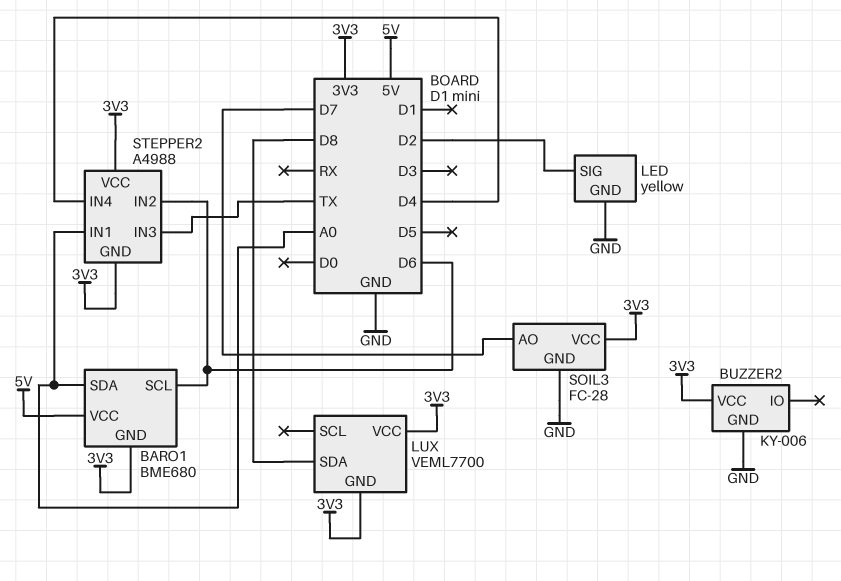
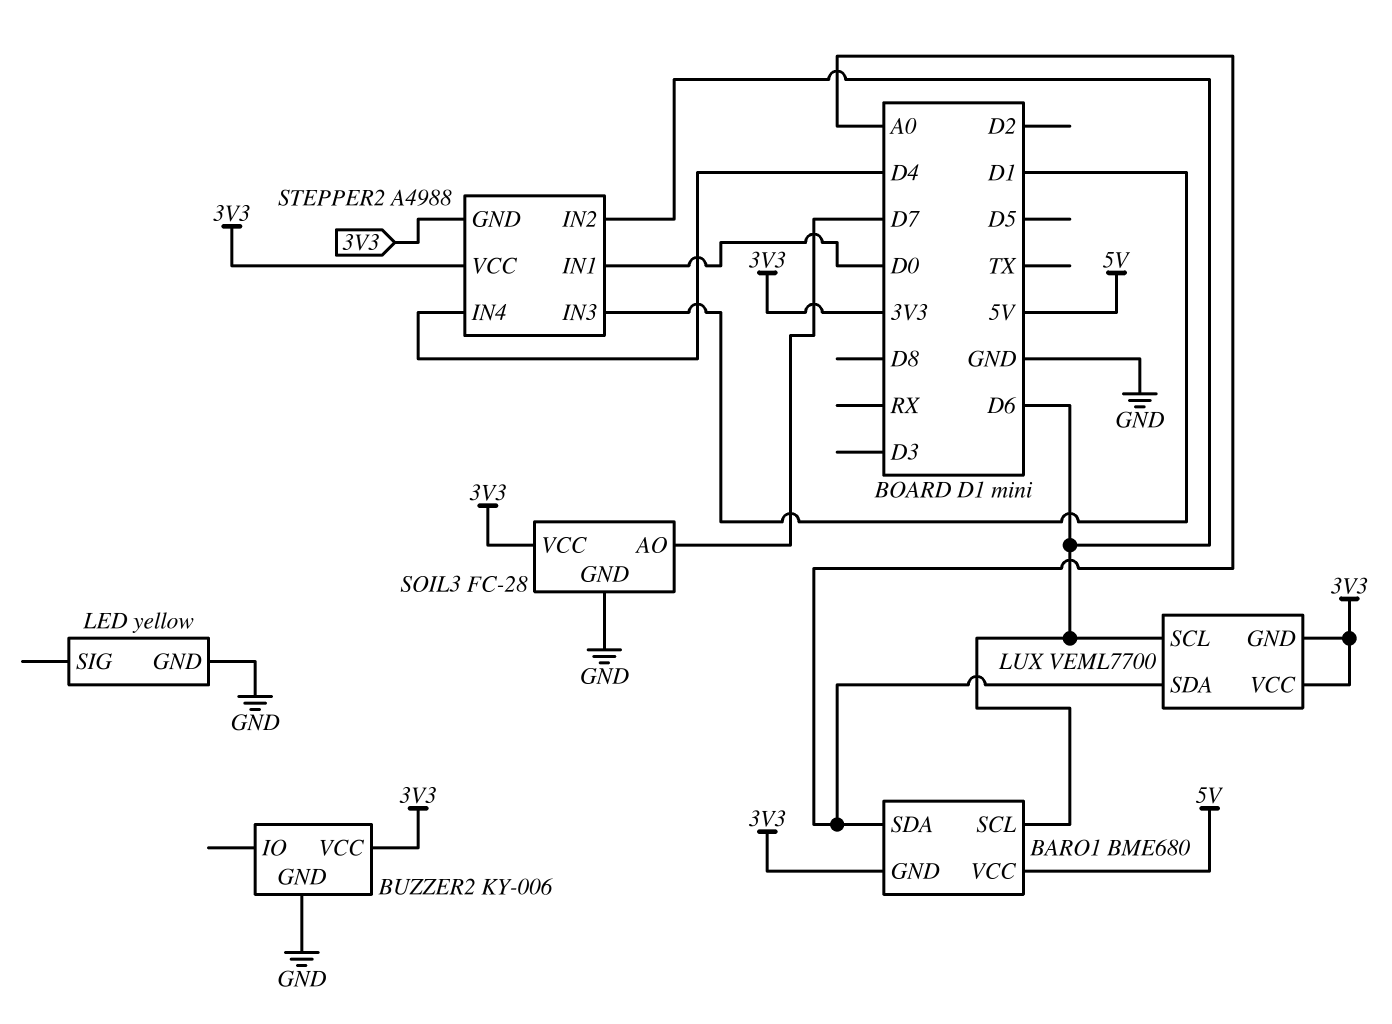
LED pin SIG: D2 -> none
LUX pin SCL: none -> D6
LUX pin SDA: D8 -> A0
STEPPER2 pin IN1: A0 -> D0
STEPPER2 pin IN3: TX -> D1

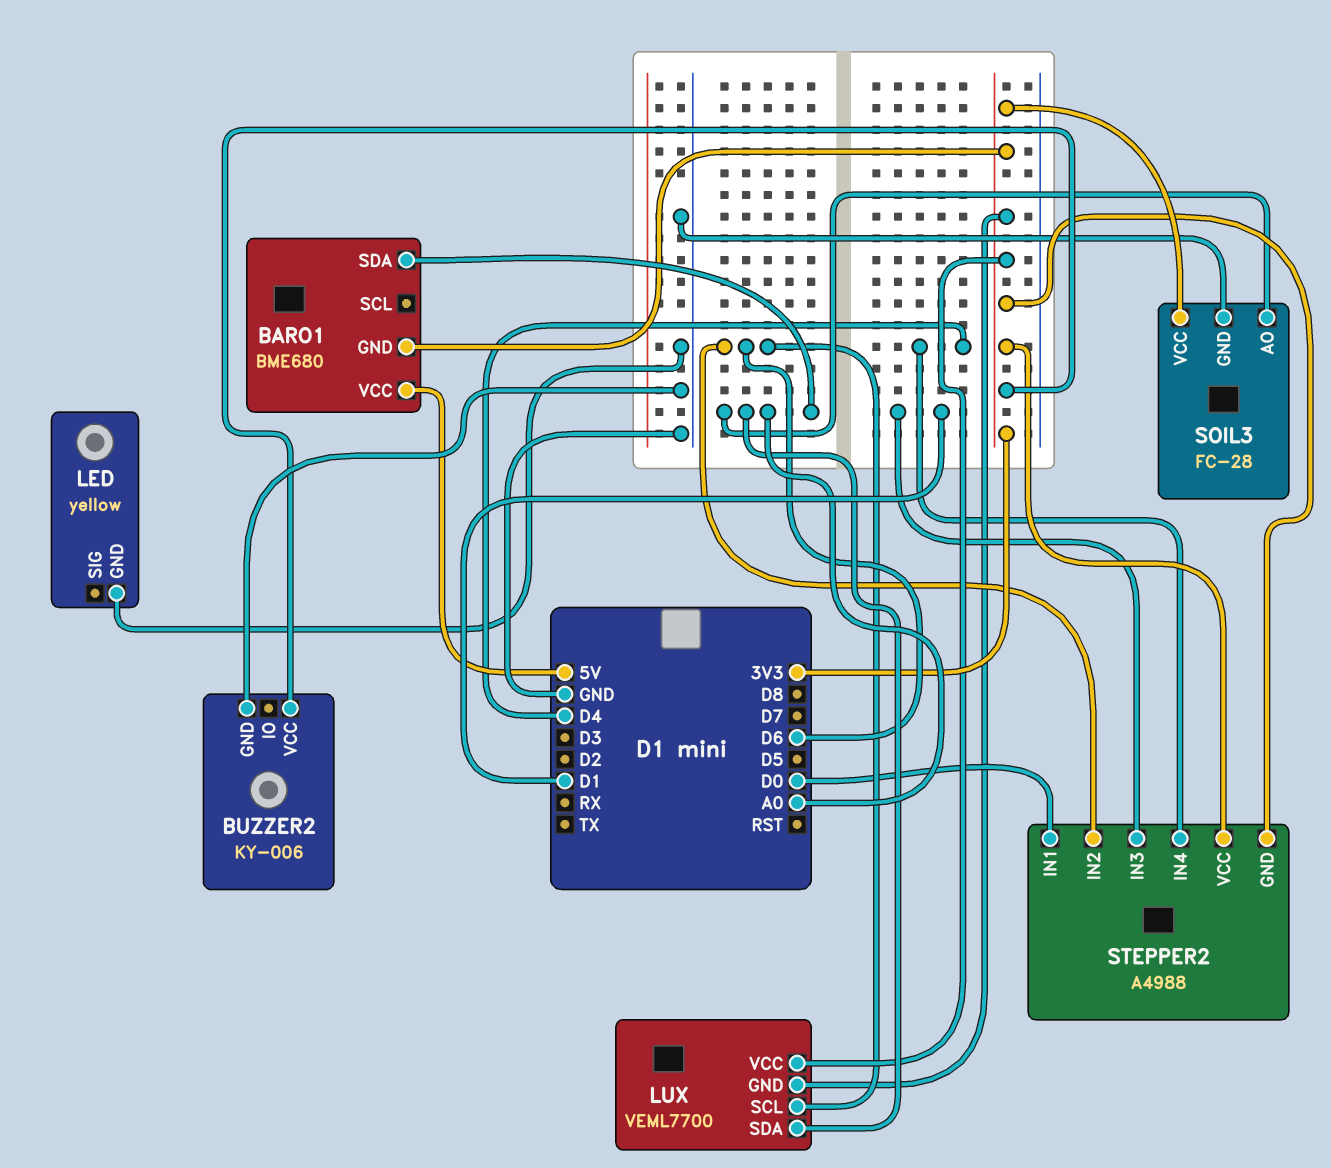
BARO1 pin SCL: D6 -> none
SOIL3 pin AO: D7 -> A0

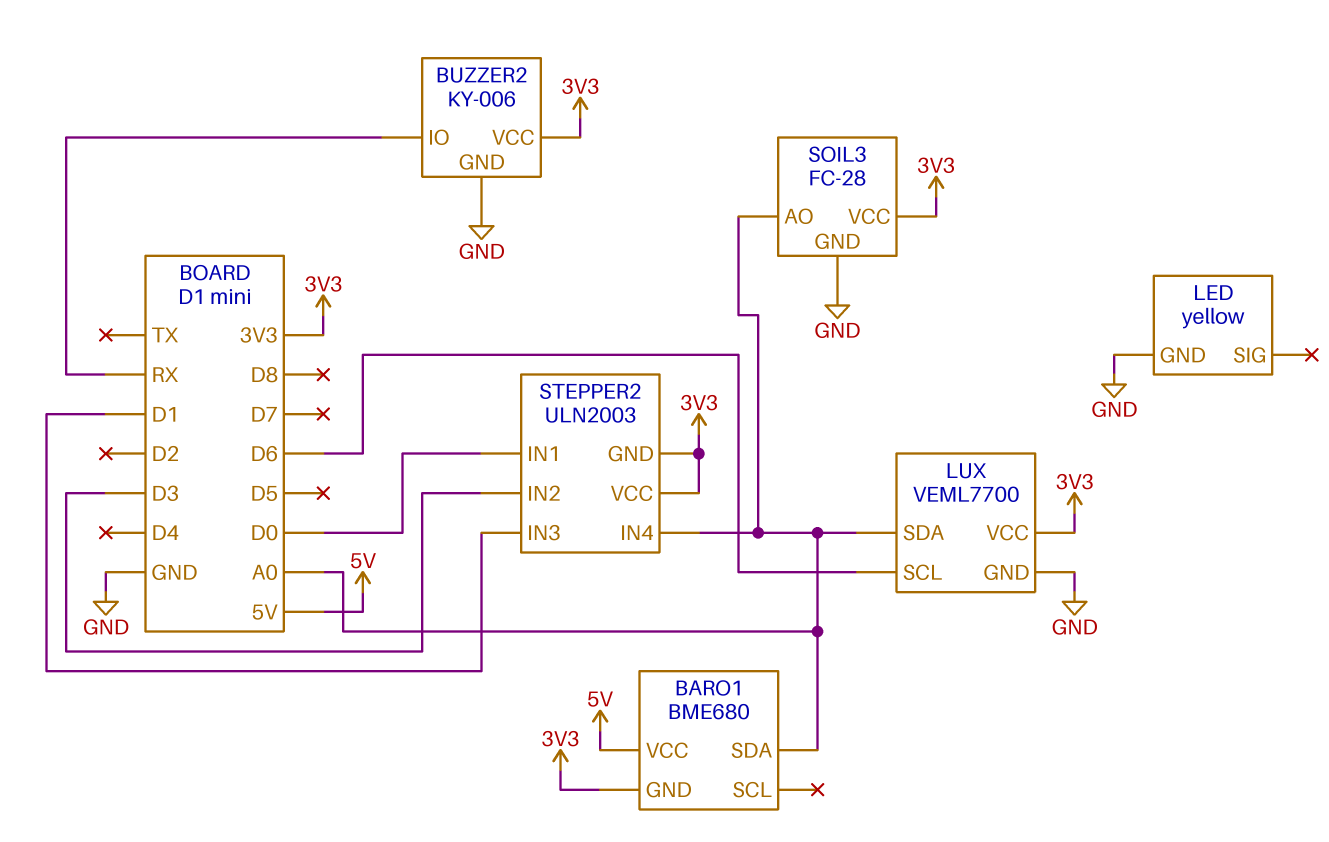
BUZZER2 pin IO: none -> RX
LUX pin GND: 3V3 -> GND
STEPPER2: A4988 -> ULN2003
STEPPER2 pin IN2: D6 -> D3
STEPPER2 pin IN4: D4 -> A0

